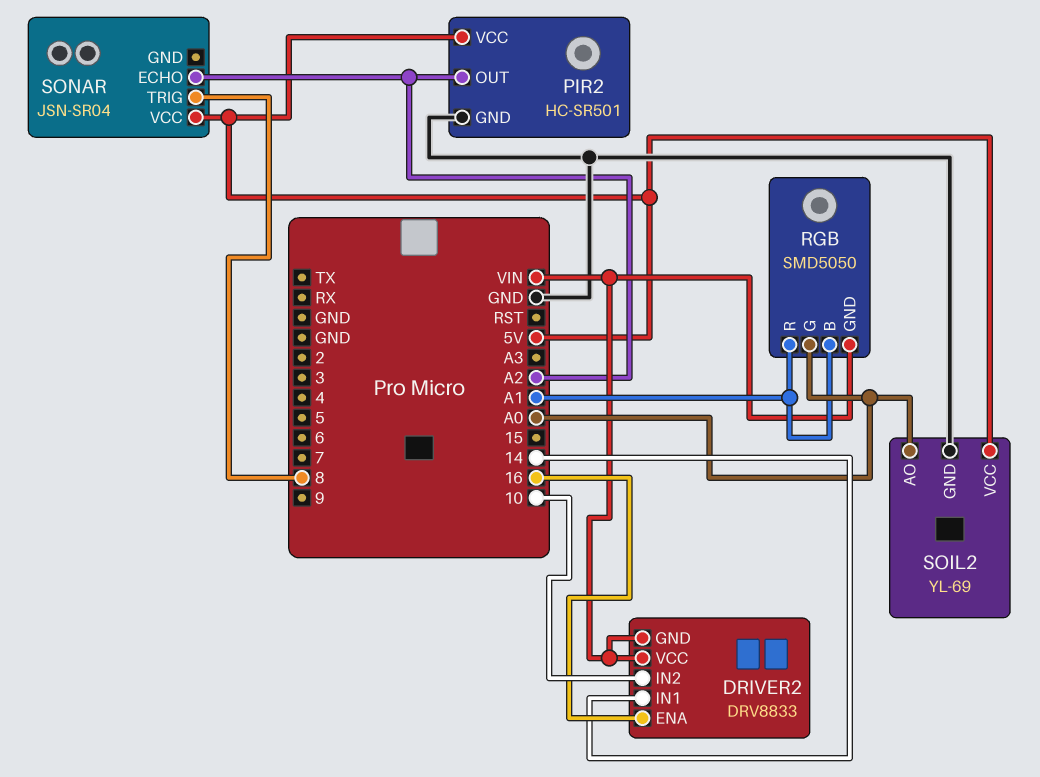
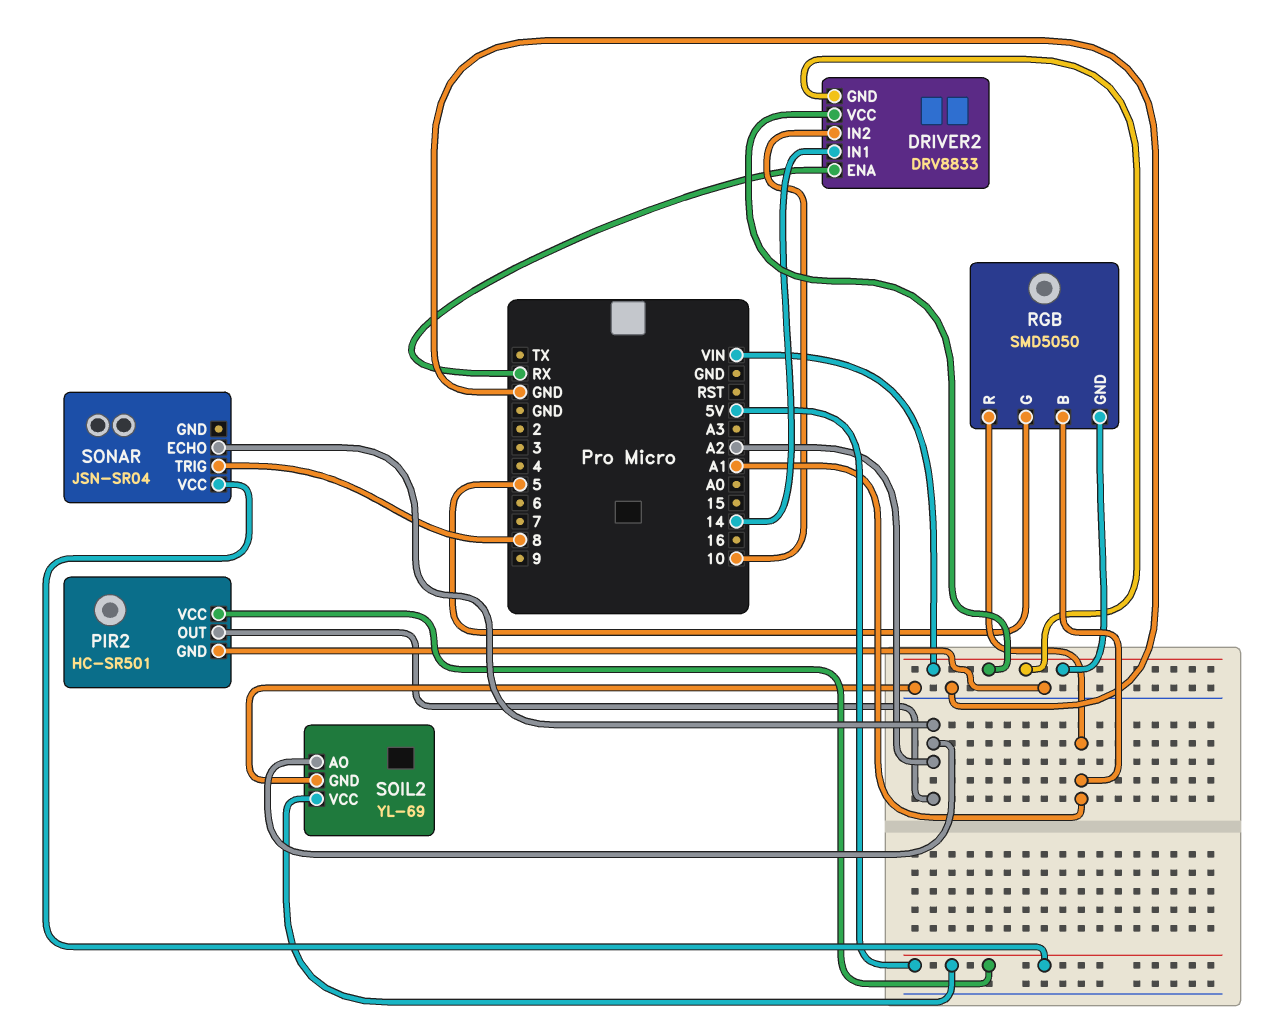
DRIVER2 pin ENA: 16 -> RX
RGB pin G: A0 -> 5
SOIL2 pin AO: A0 -> A2

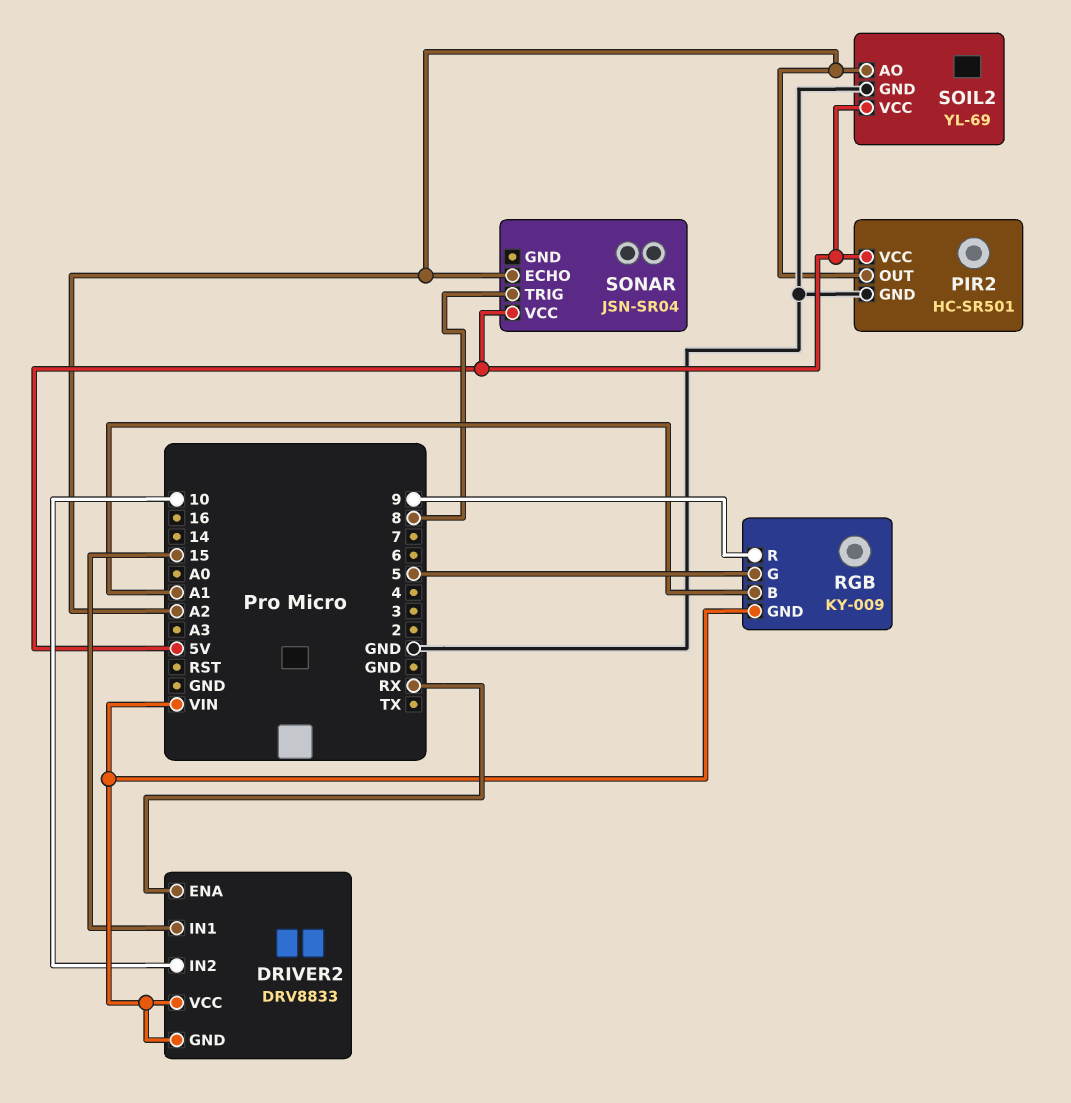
DRIVER2 pin IN1: 14 -> 15
RGB: SMD5050 -> KY-009
RGB pin R: A1 -> 9

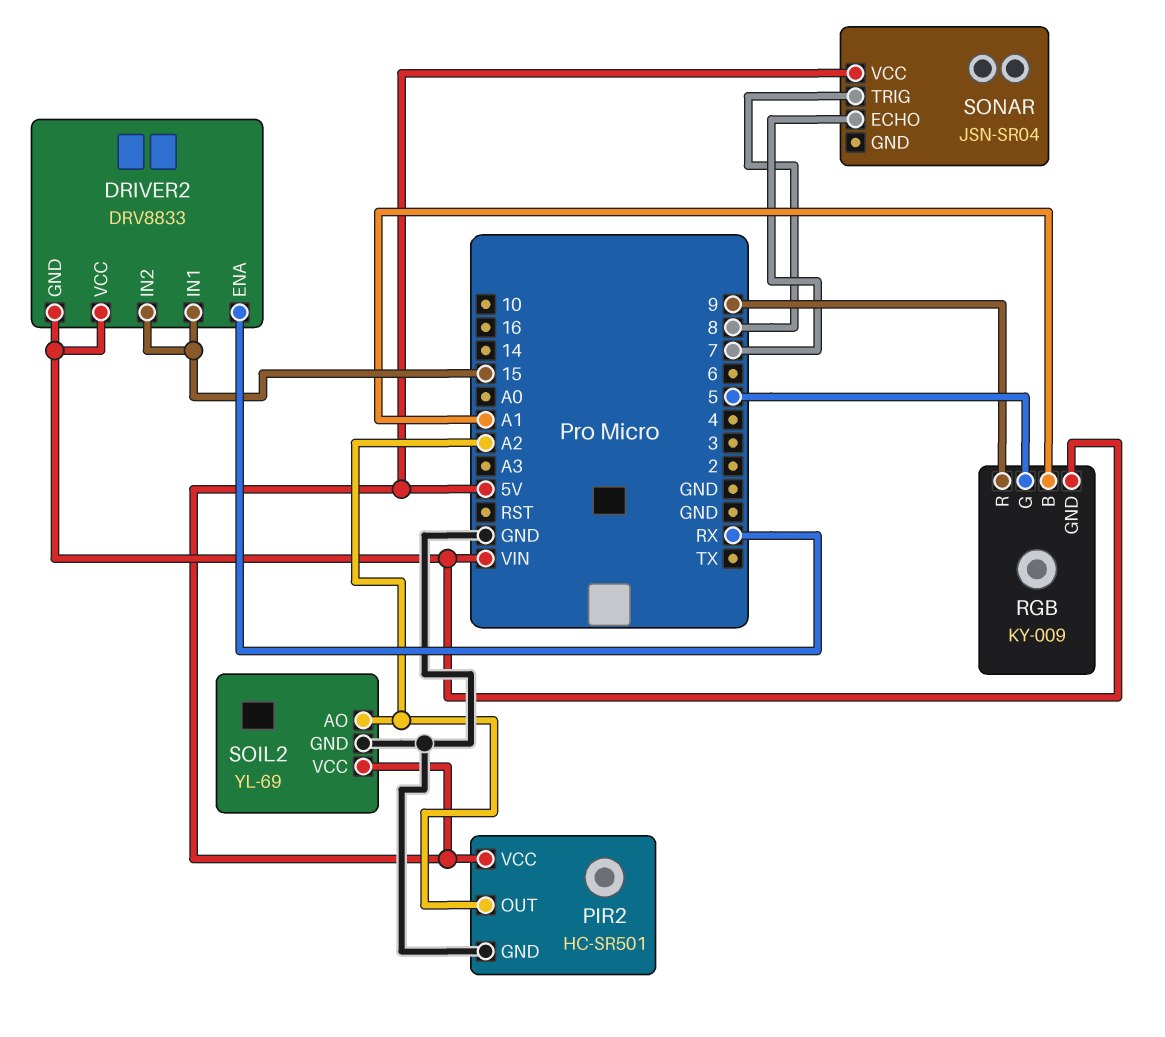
DRIVER2 pin IN2: 10 -> 15
SONAR pin ECHO: A2 -> 7

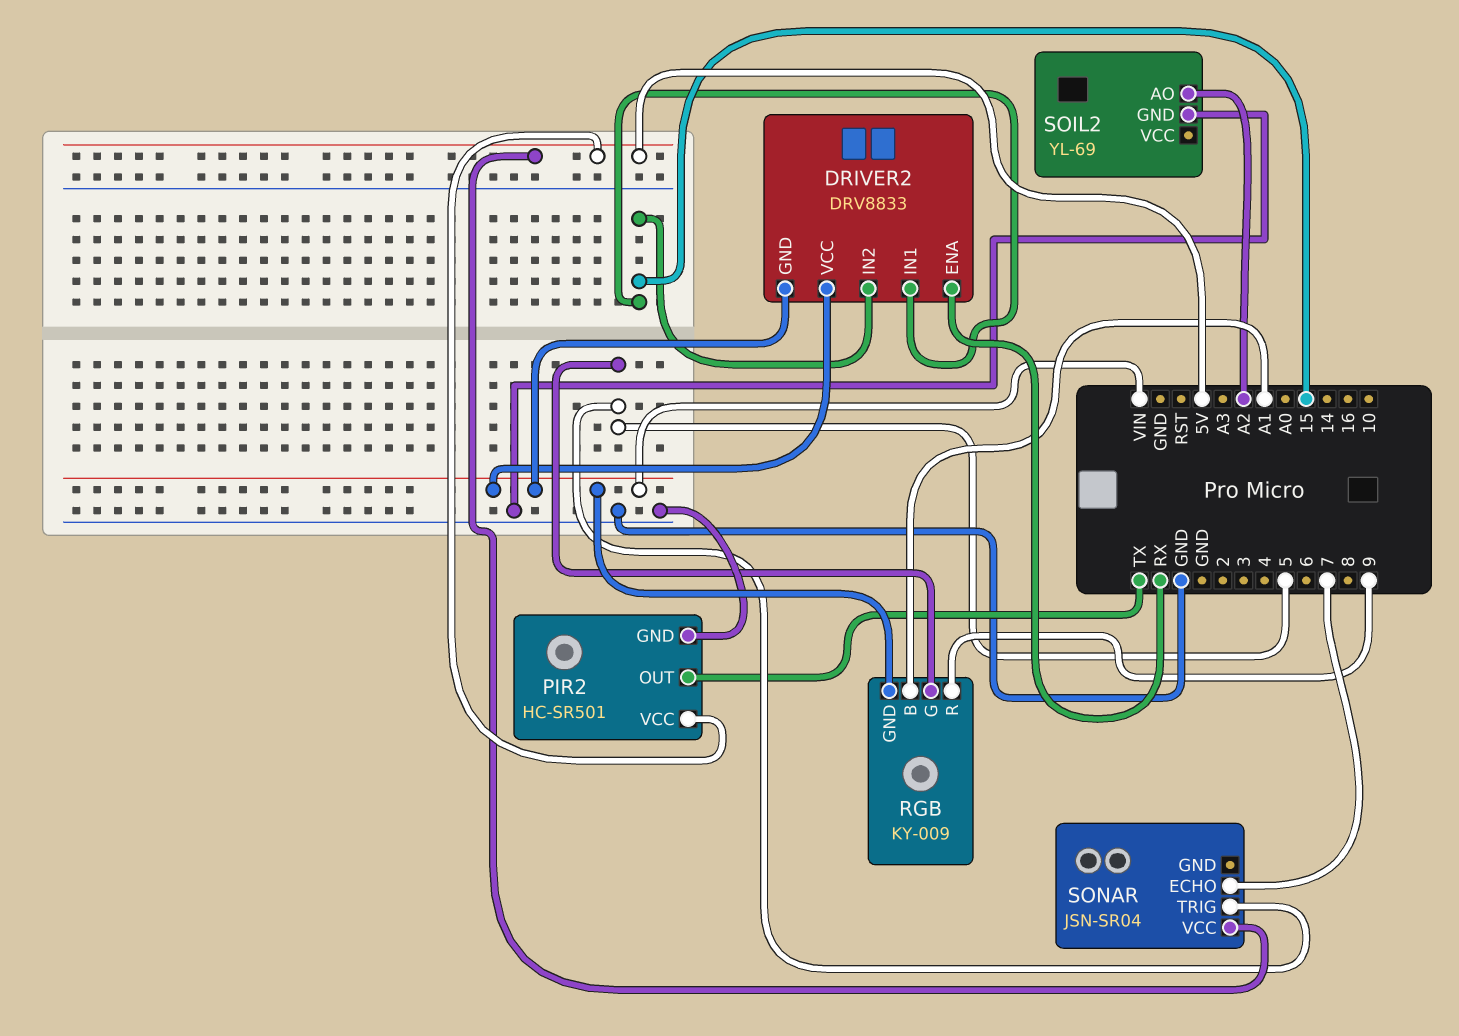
PIR2 pin OUT: A2 -> TX
SOIL2 pin VCC: 5V -> none
SONAR pin TRIG: 8 -> 5

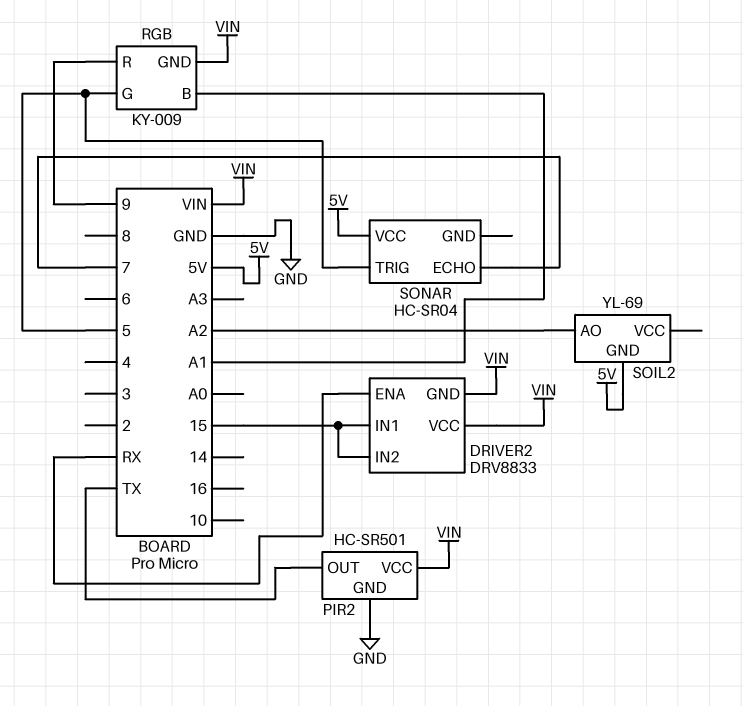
PIR2 pin VCC: 5V -> VIN
SOIL2 pin GND: GND -> 5V
SONAR: JSN-SR04 -> HC-SR04

